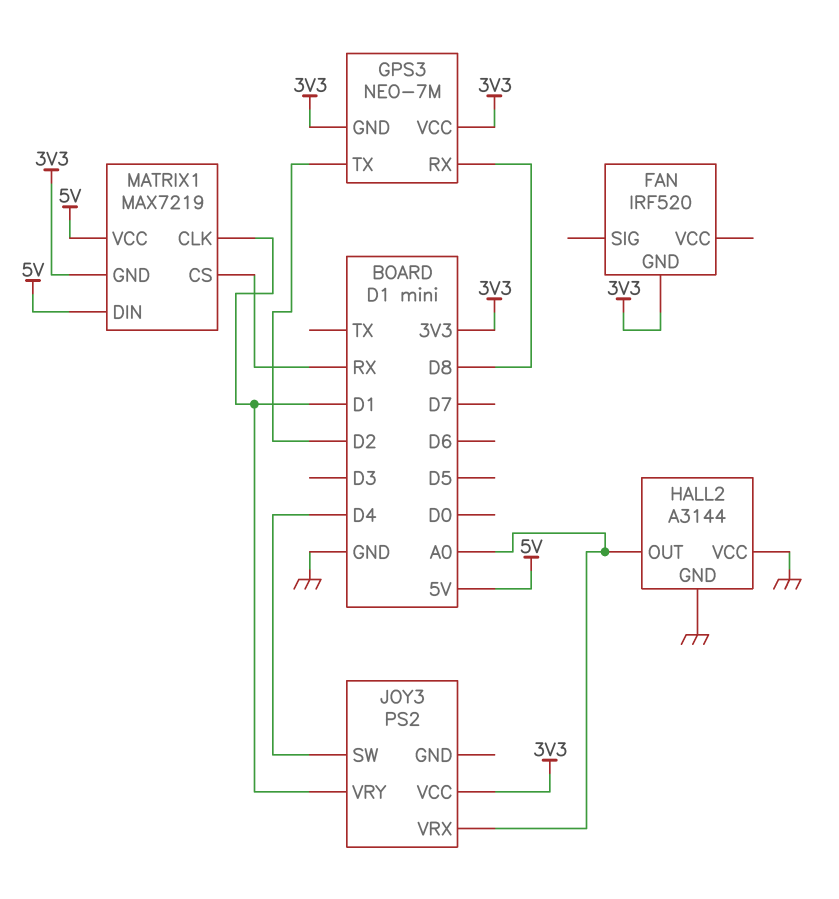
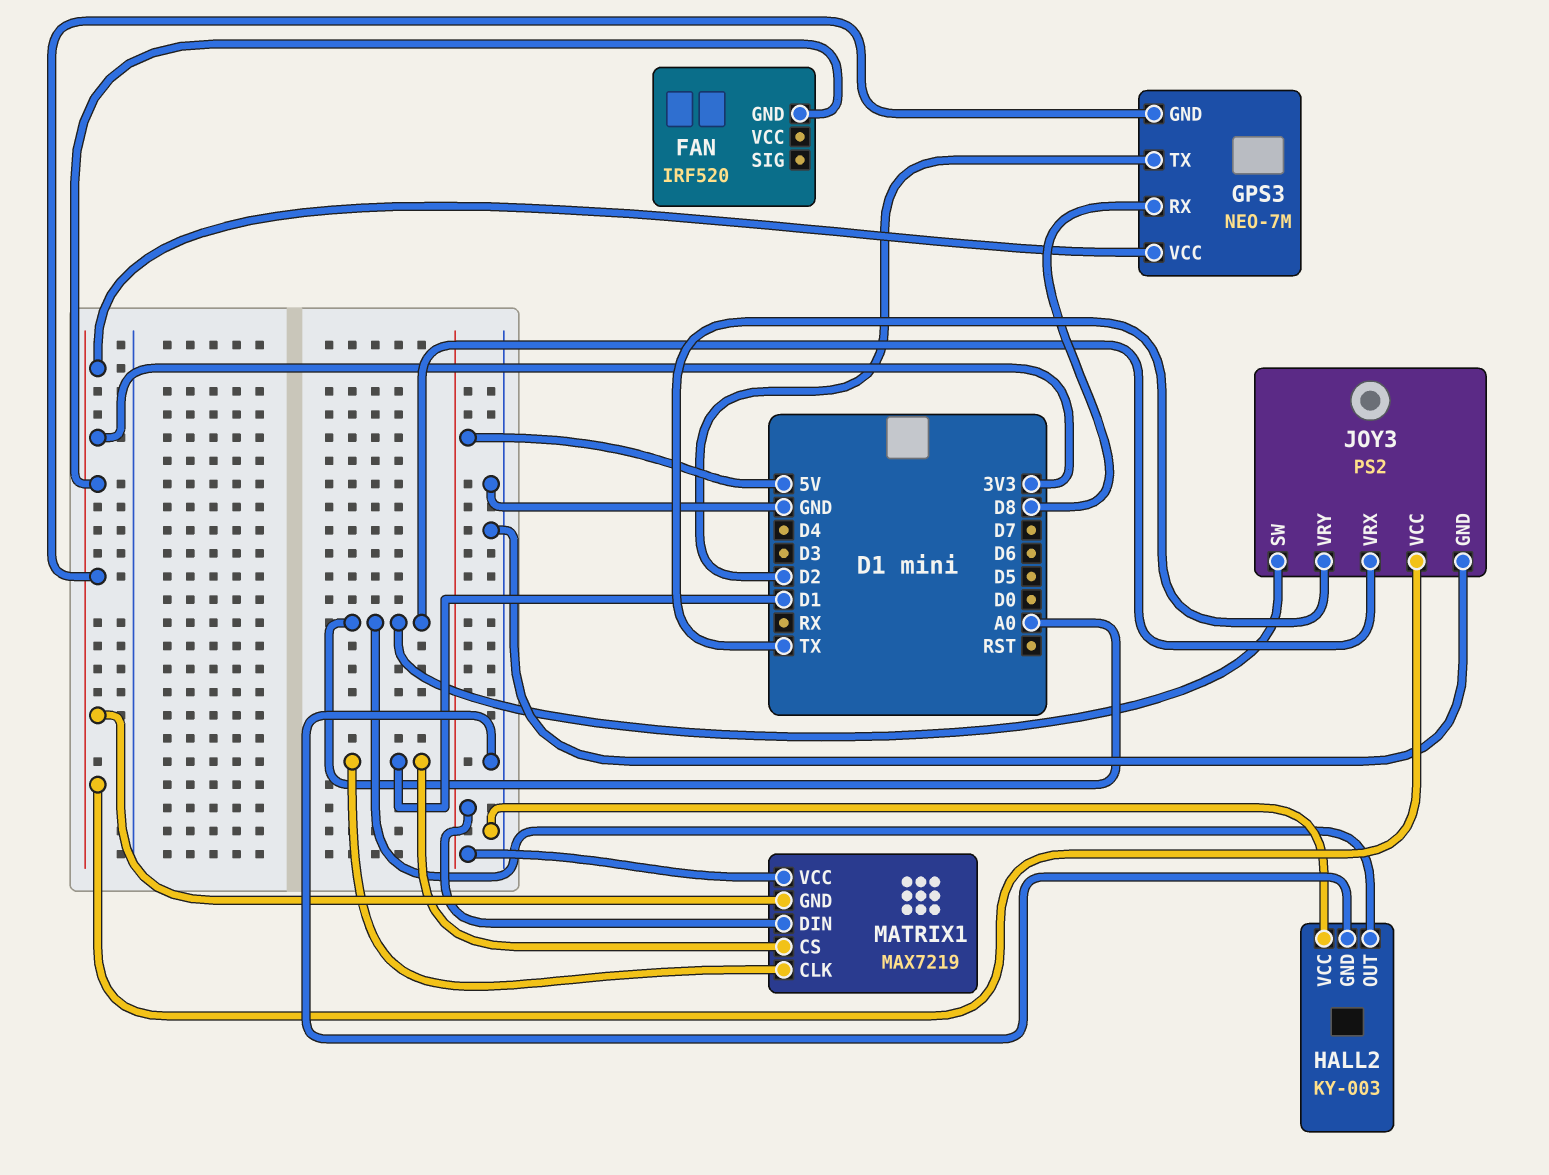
HALL2: A3144 -> KY-003
JOY3 pin GND: none -> GND
JOY3 pin SW: D4 -> A0
JOY3 pin VRY: D1 -> TX
MATRIX1 pin CS: RX -> D1

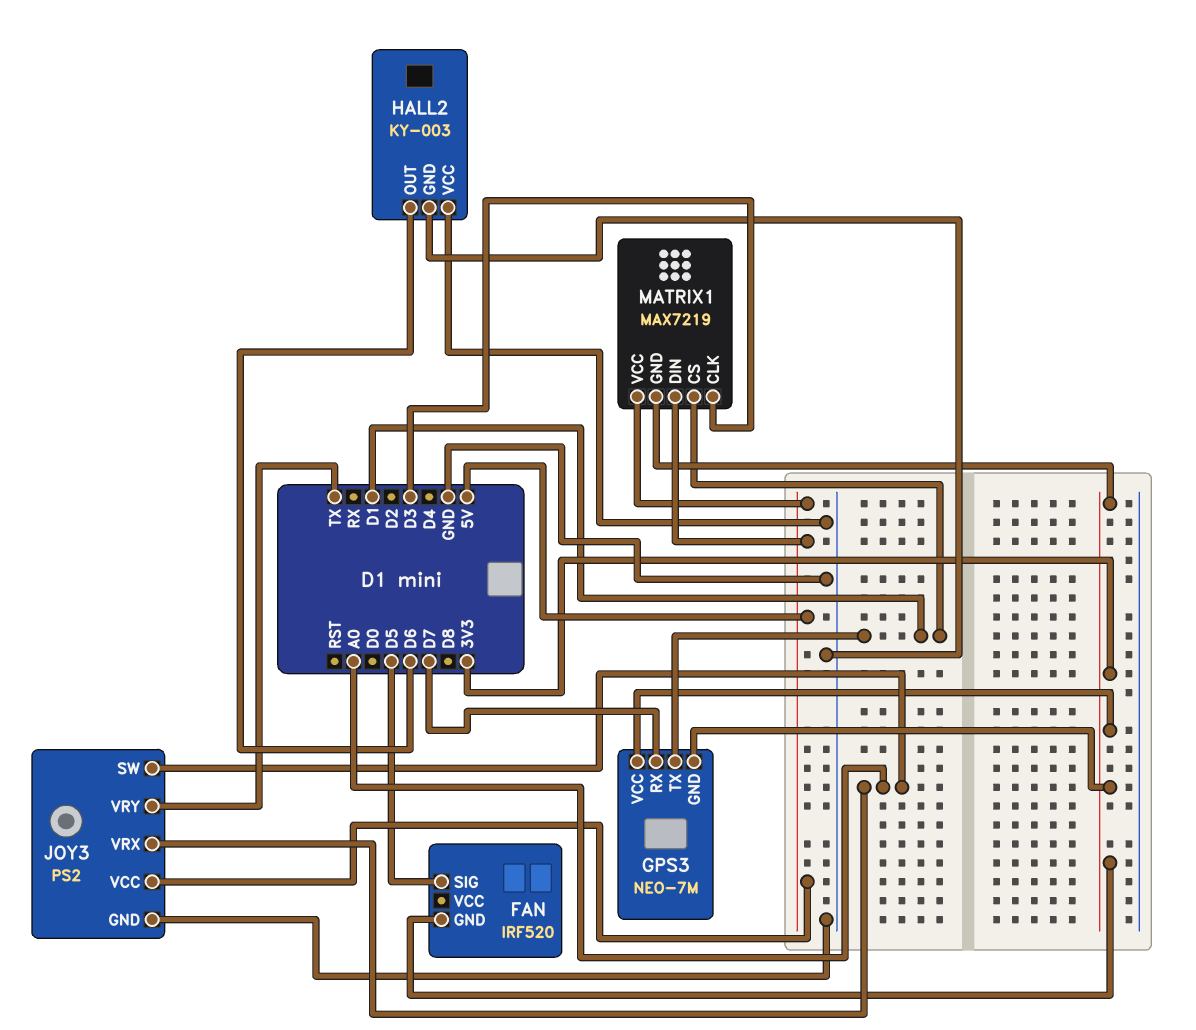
FAN pin SIG: none -> D5
GPS3 pin RX: D8 -> D7
GPS3 pin TX: D2 -> D1
HALL2 pin OUT: A0 -> D6
JOY3 pin VCC: 3V3 -> 5V
MATRIX1 pin CLK: D1 -> D3

